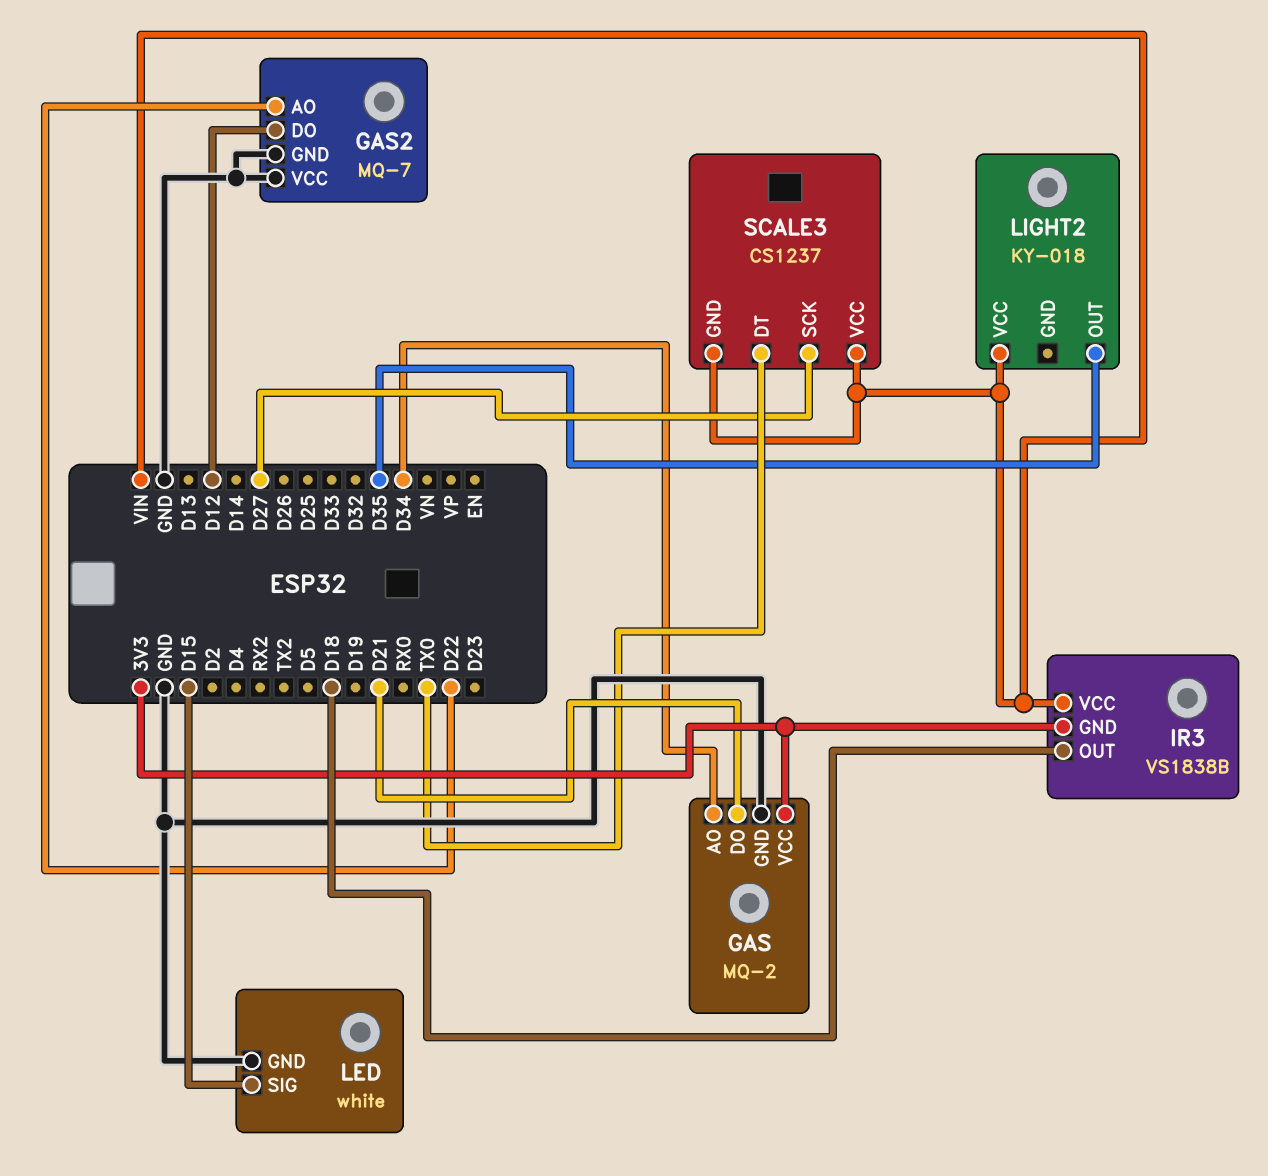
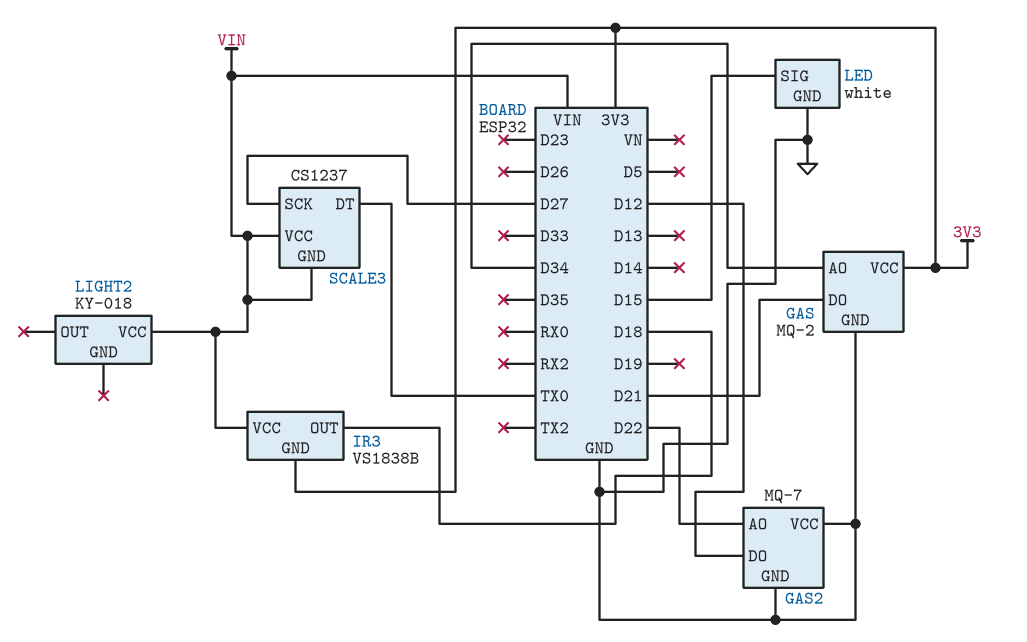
LIGHT2 pin OUT: D35 -> none

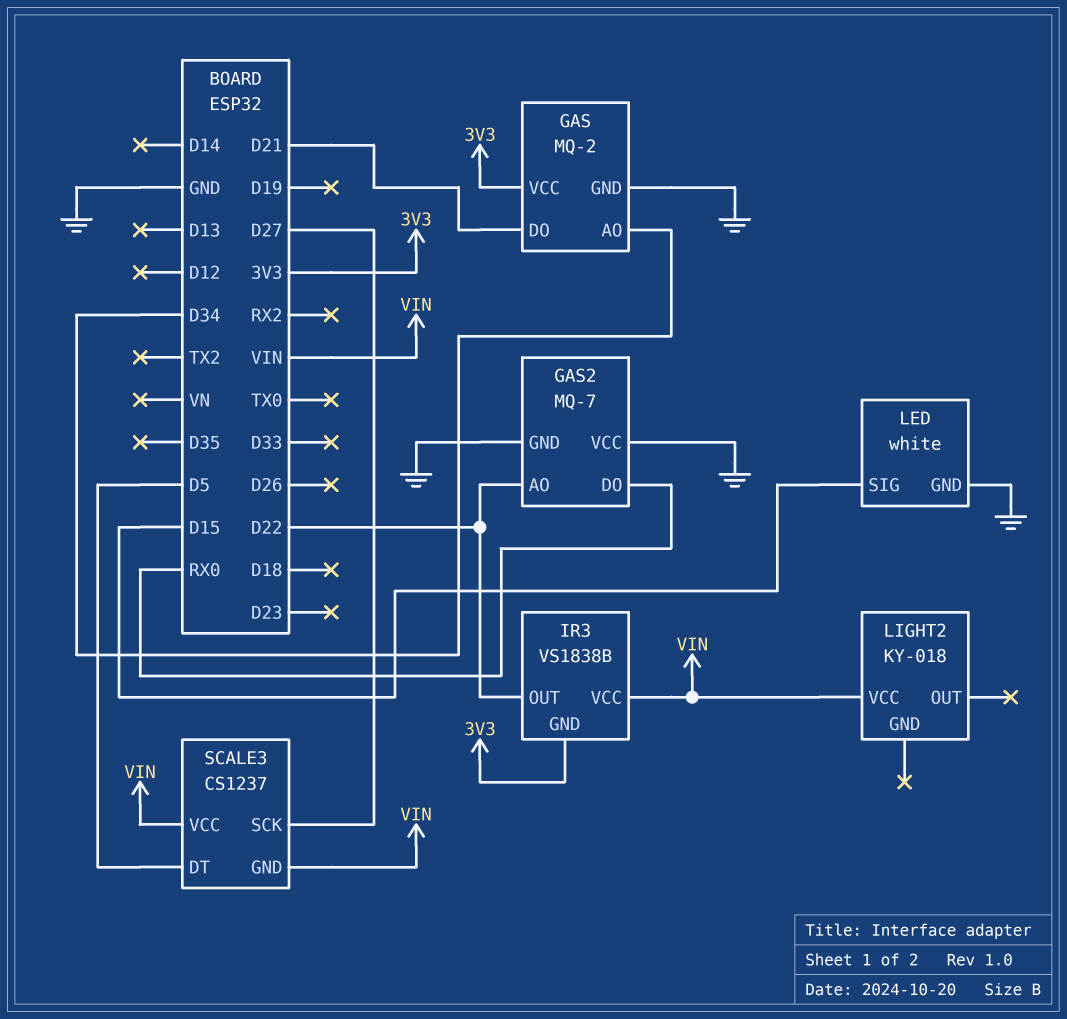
GAS2 pin DO: D12 -> RX0
IR3 pin OUT: D18 -> D22
SCALE3 pin DT: TX0 -> D5

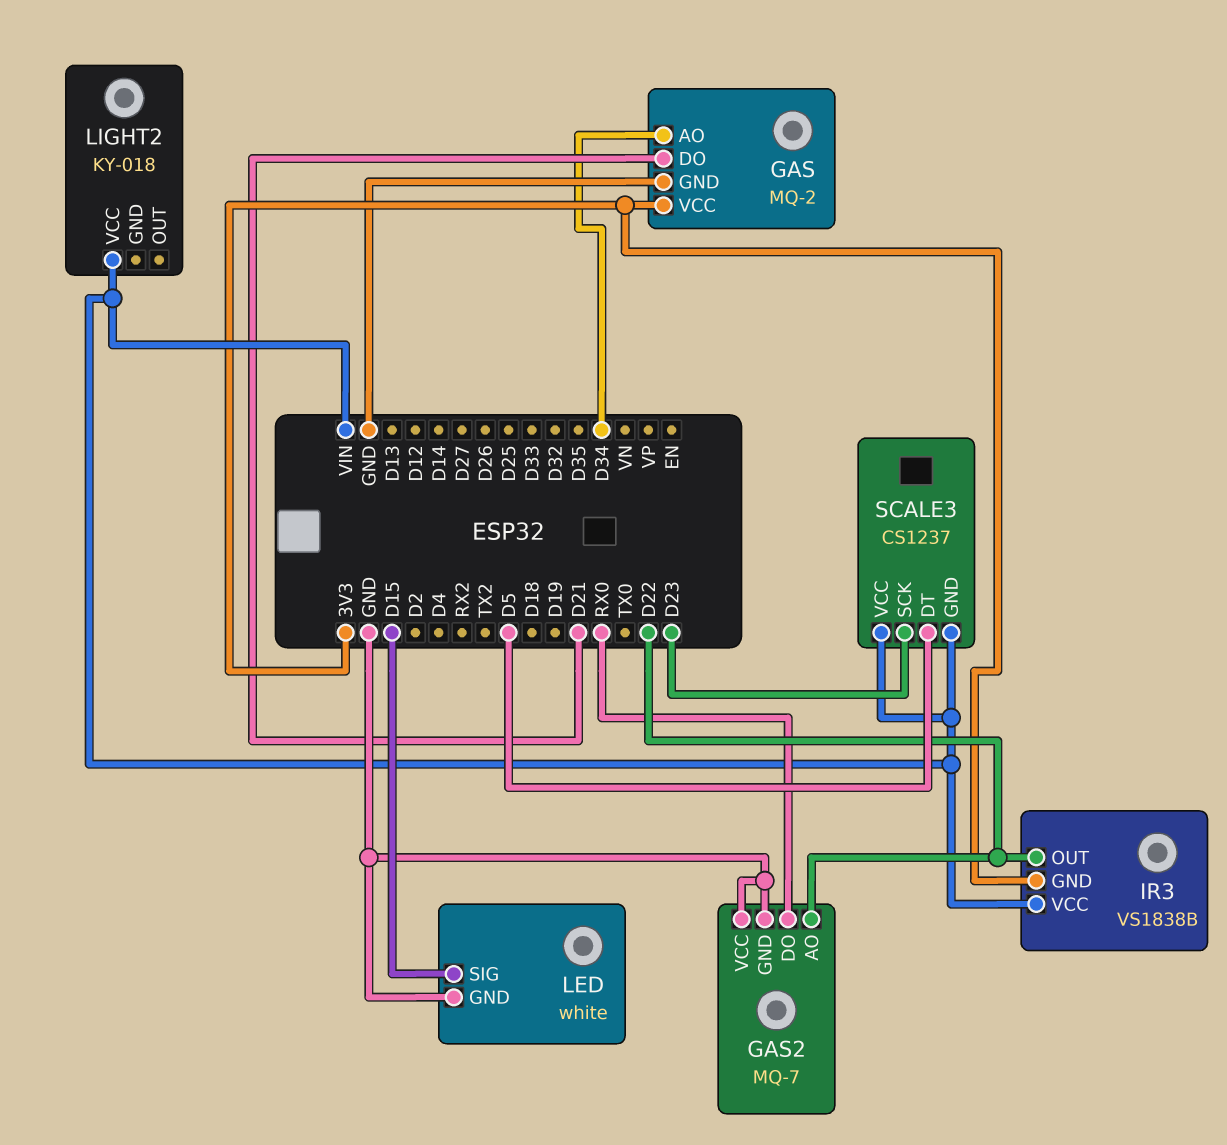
SCALE3 pin SCK: D27 -> D23

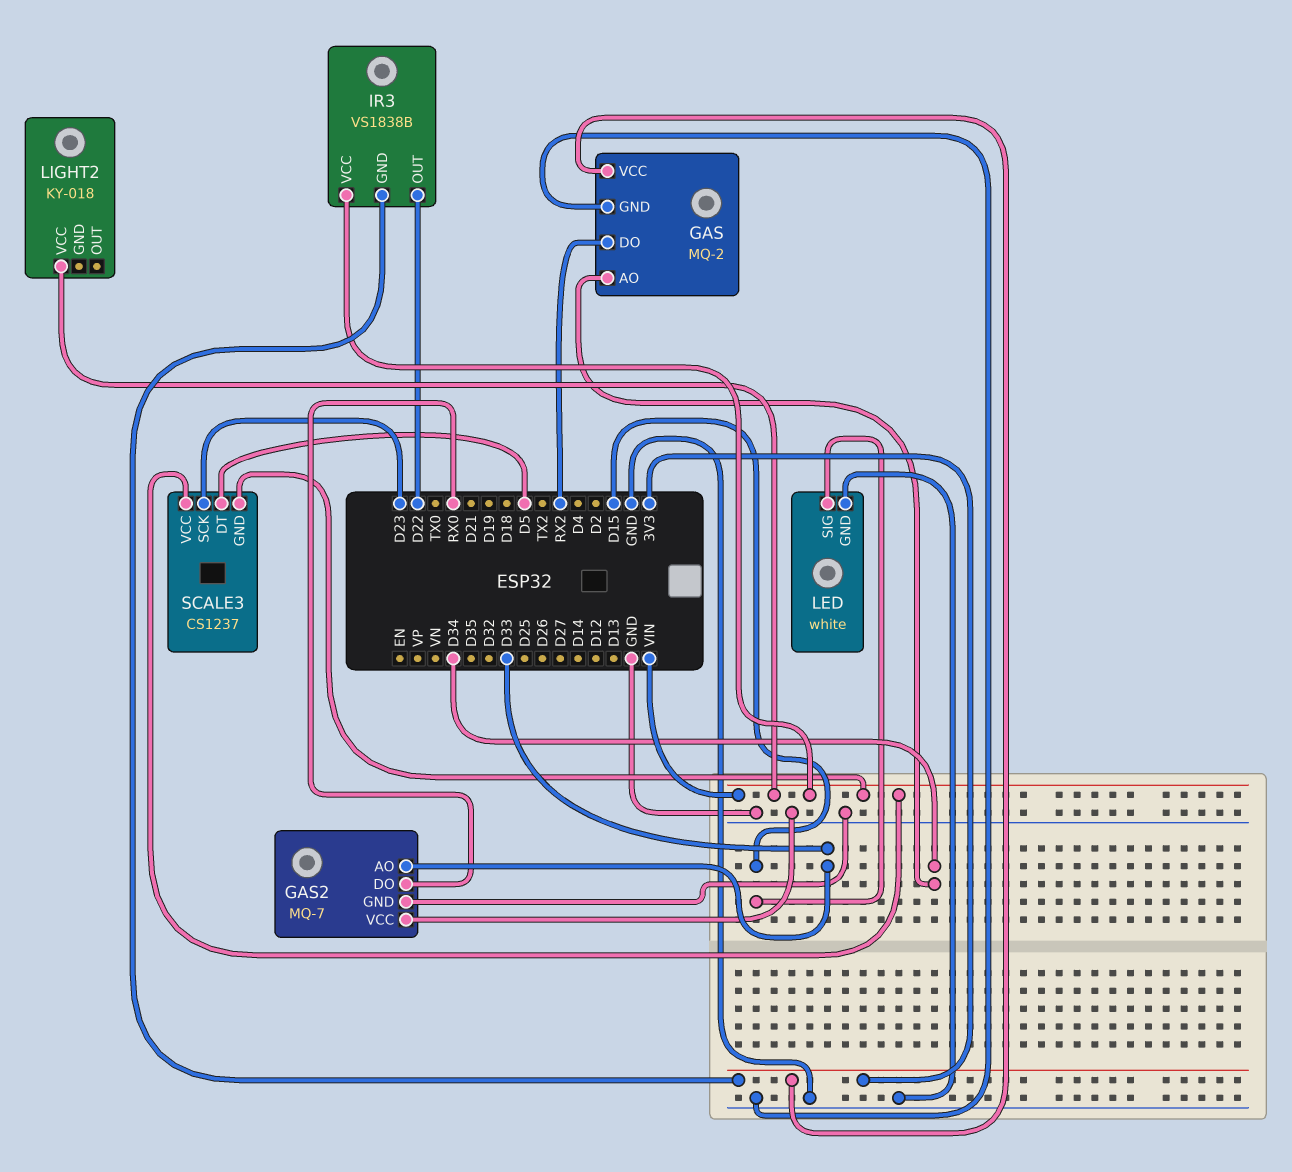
GAS pin DO: D21 -> RX2
GAS2 pin AO: D22 -> D33

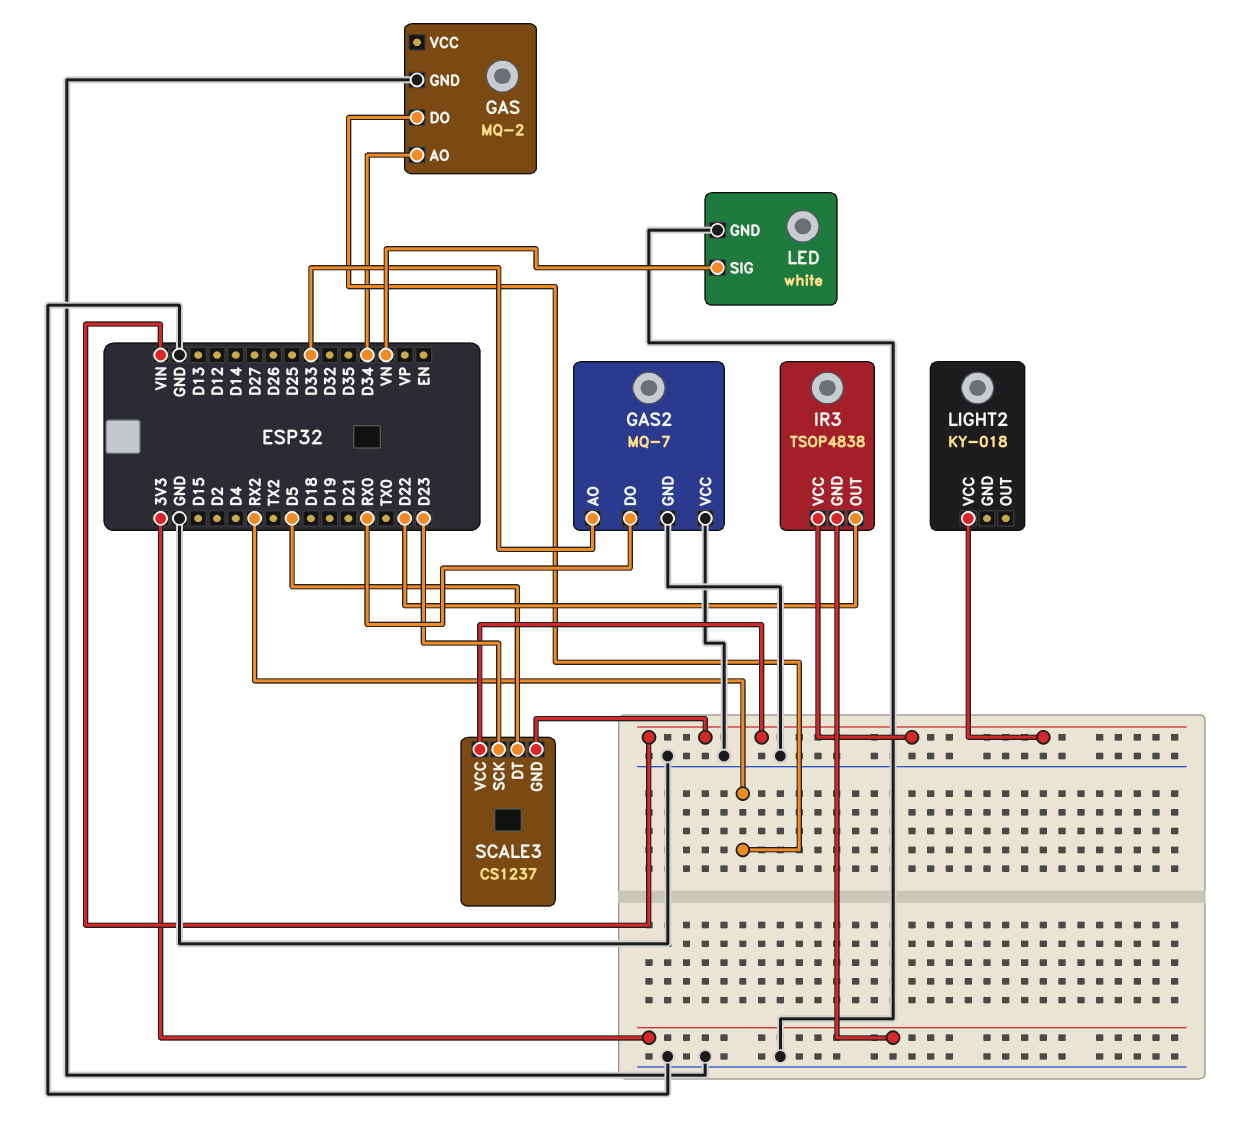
GAS pin VCC: 3V3 -> none
IR3: VS1838B -> TSOP4838
LED pin SIG: D15 -> VN

